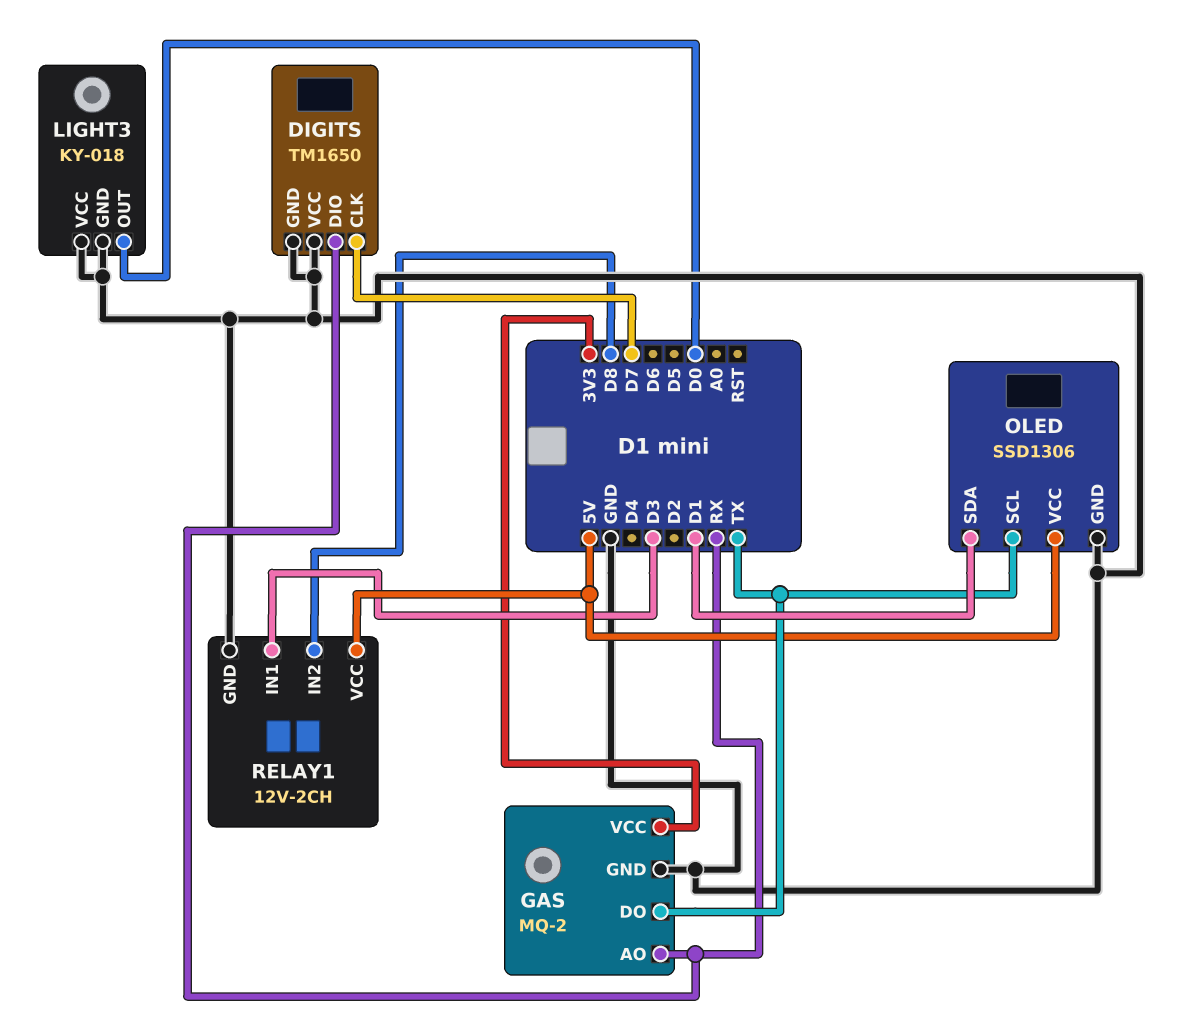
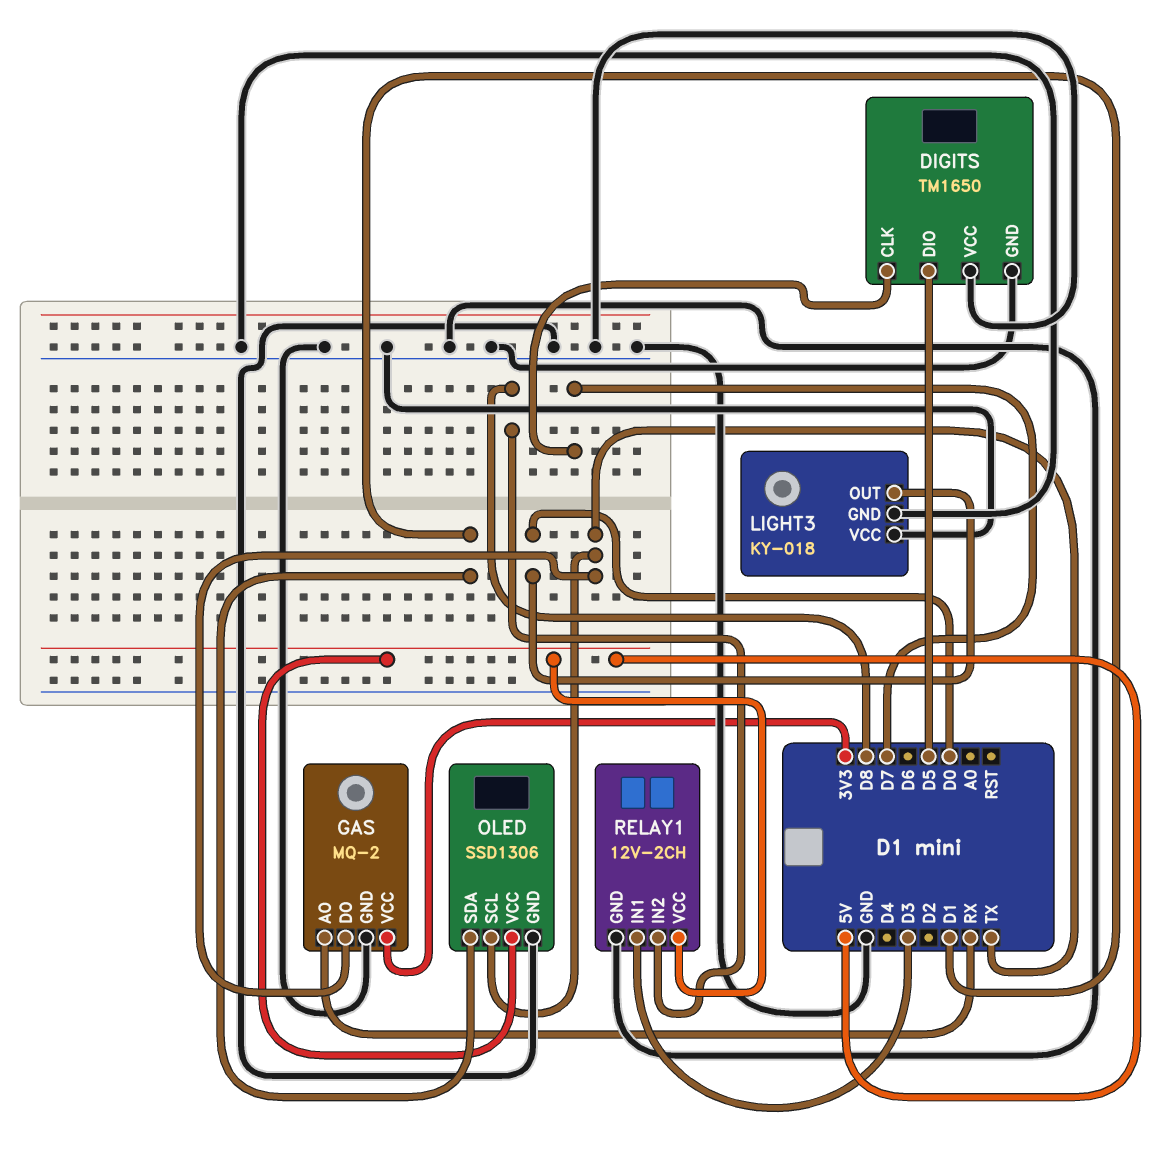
DIGITS pin DIO: RX -> D5

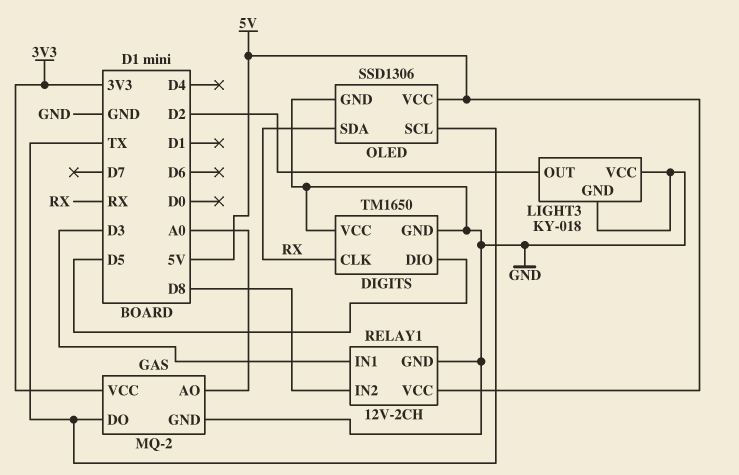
DIGITS pin CLK: D7 -> RX
GAS pin AO: RX -> A0
LIGHT3 pin OUT: D0 -> D2
OLED pin SDA: D1 -> RX

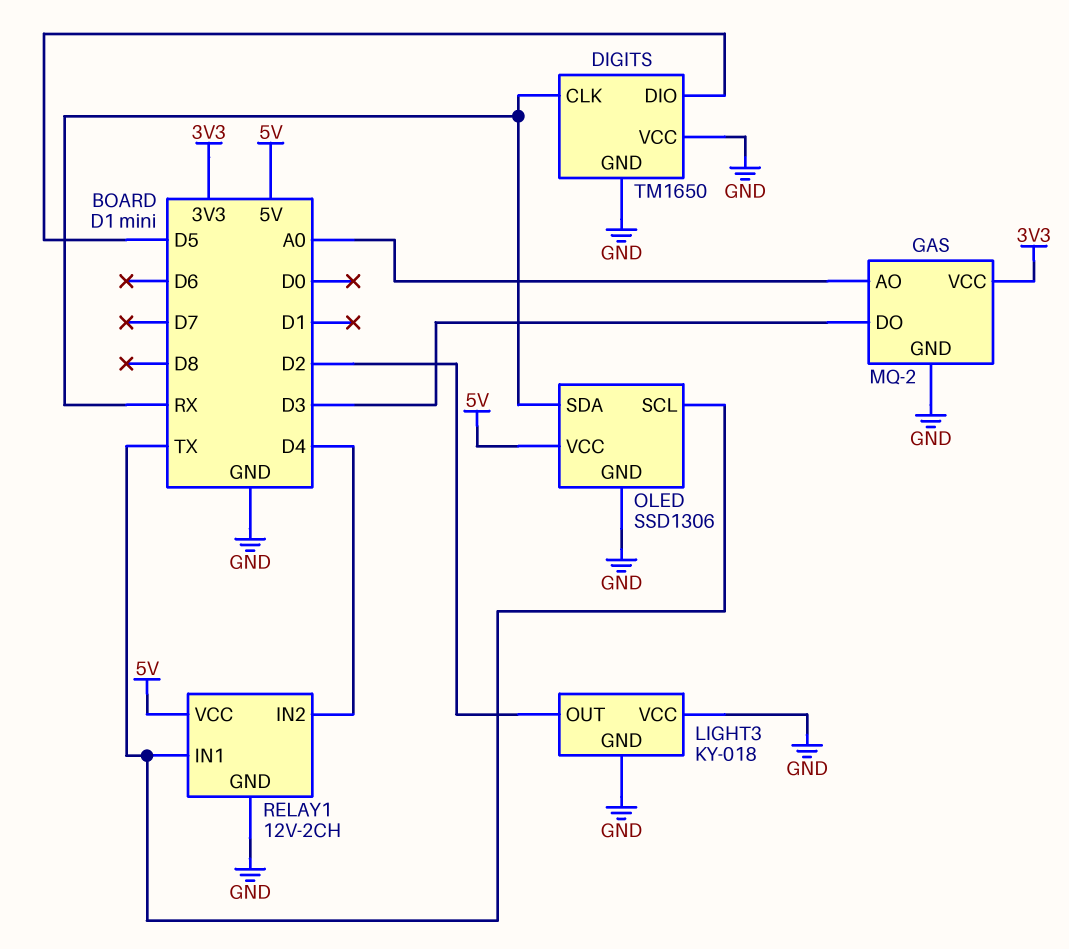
GAS pin DO: TX -> D3
RELAY1 pin IN1: D3 -> TX
RELAY1 pin IN2: D8 -> D4

